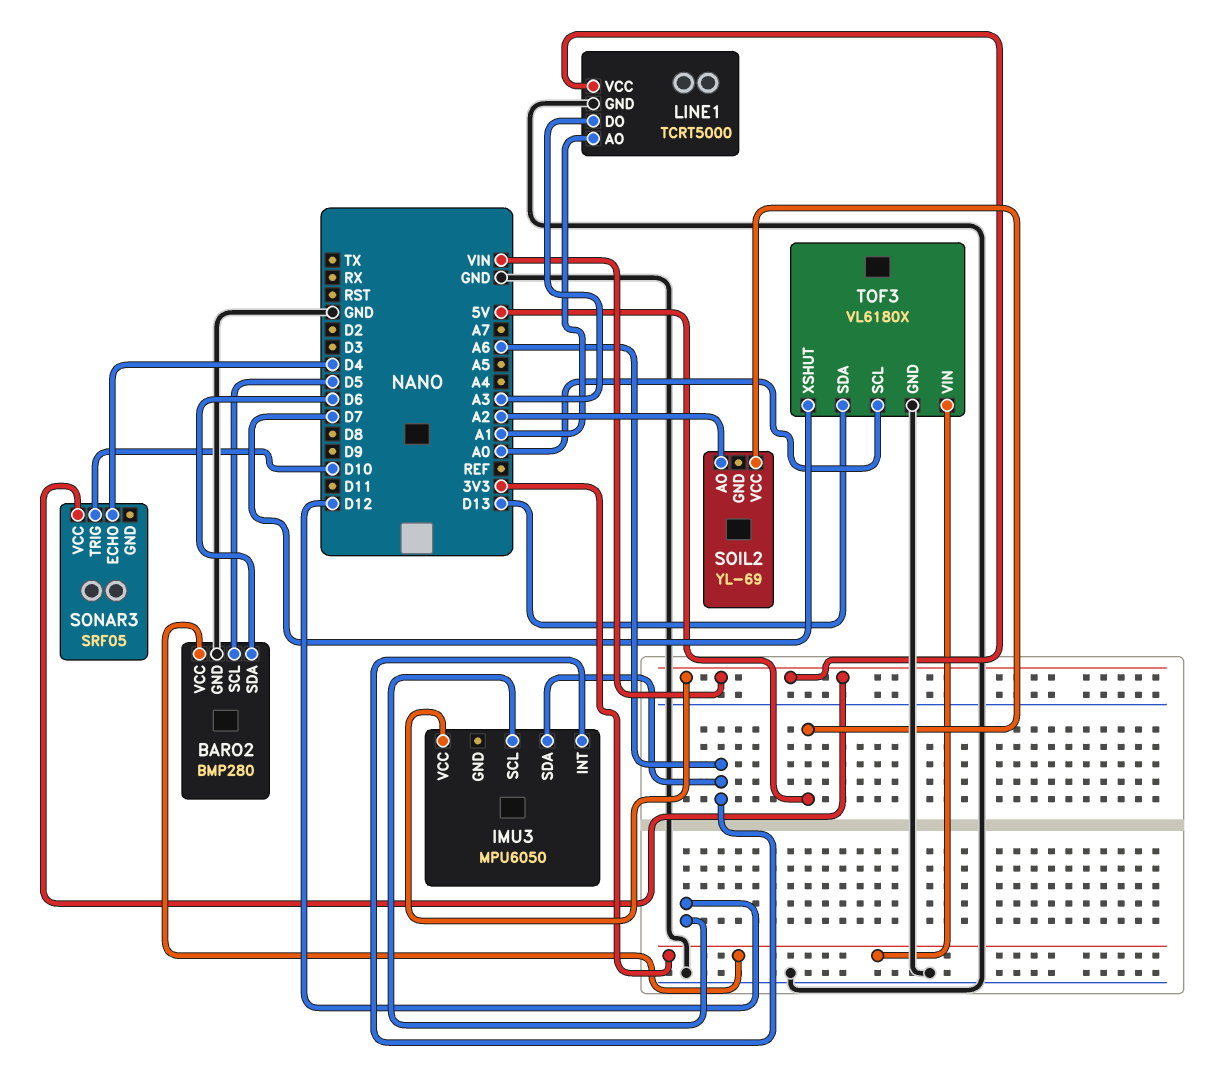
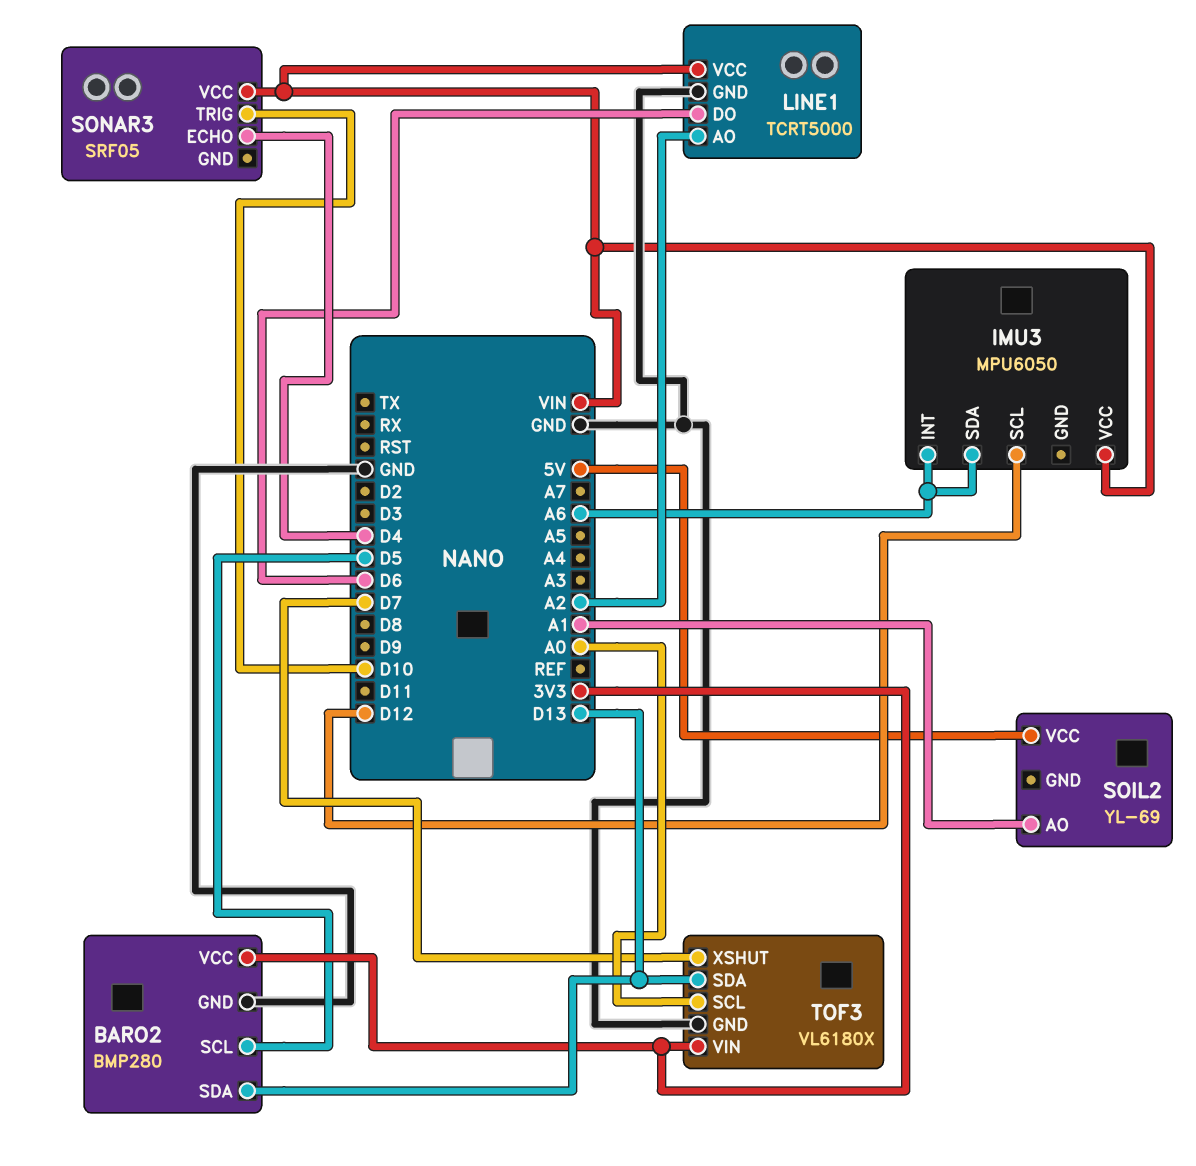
BARO2 pin SDA: D6 -> D13
LINE1 pin AO: A1 -> A2
LINE1 pin DO: A3 -> D6
SOIL2 pin AO: A2 -> A1

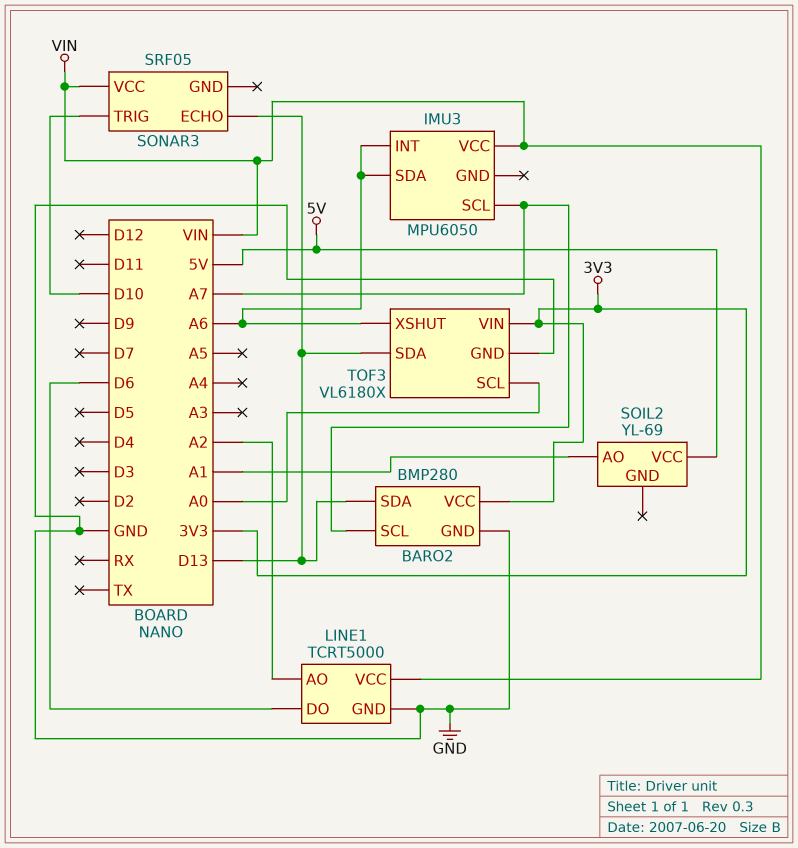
BARO2 pin SCL: D5 -> A7
IMU3 pin SCL: D12 -> A7
SONAR3 pin ECHO: D4 -> D13
TOF3 pin XSHUT: D7 -> A6

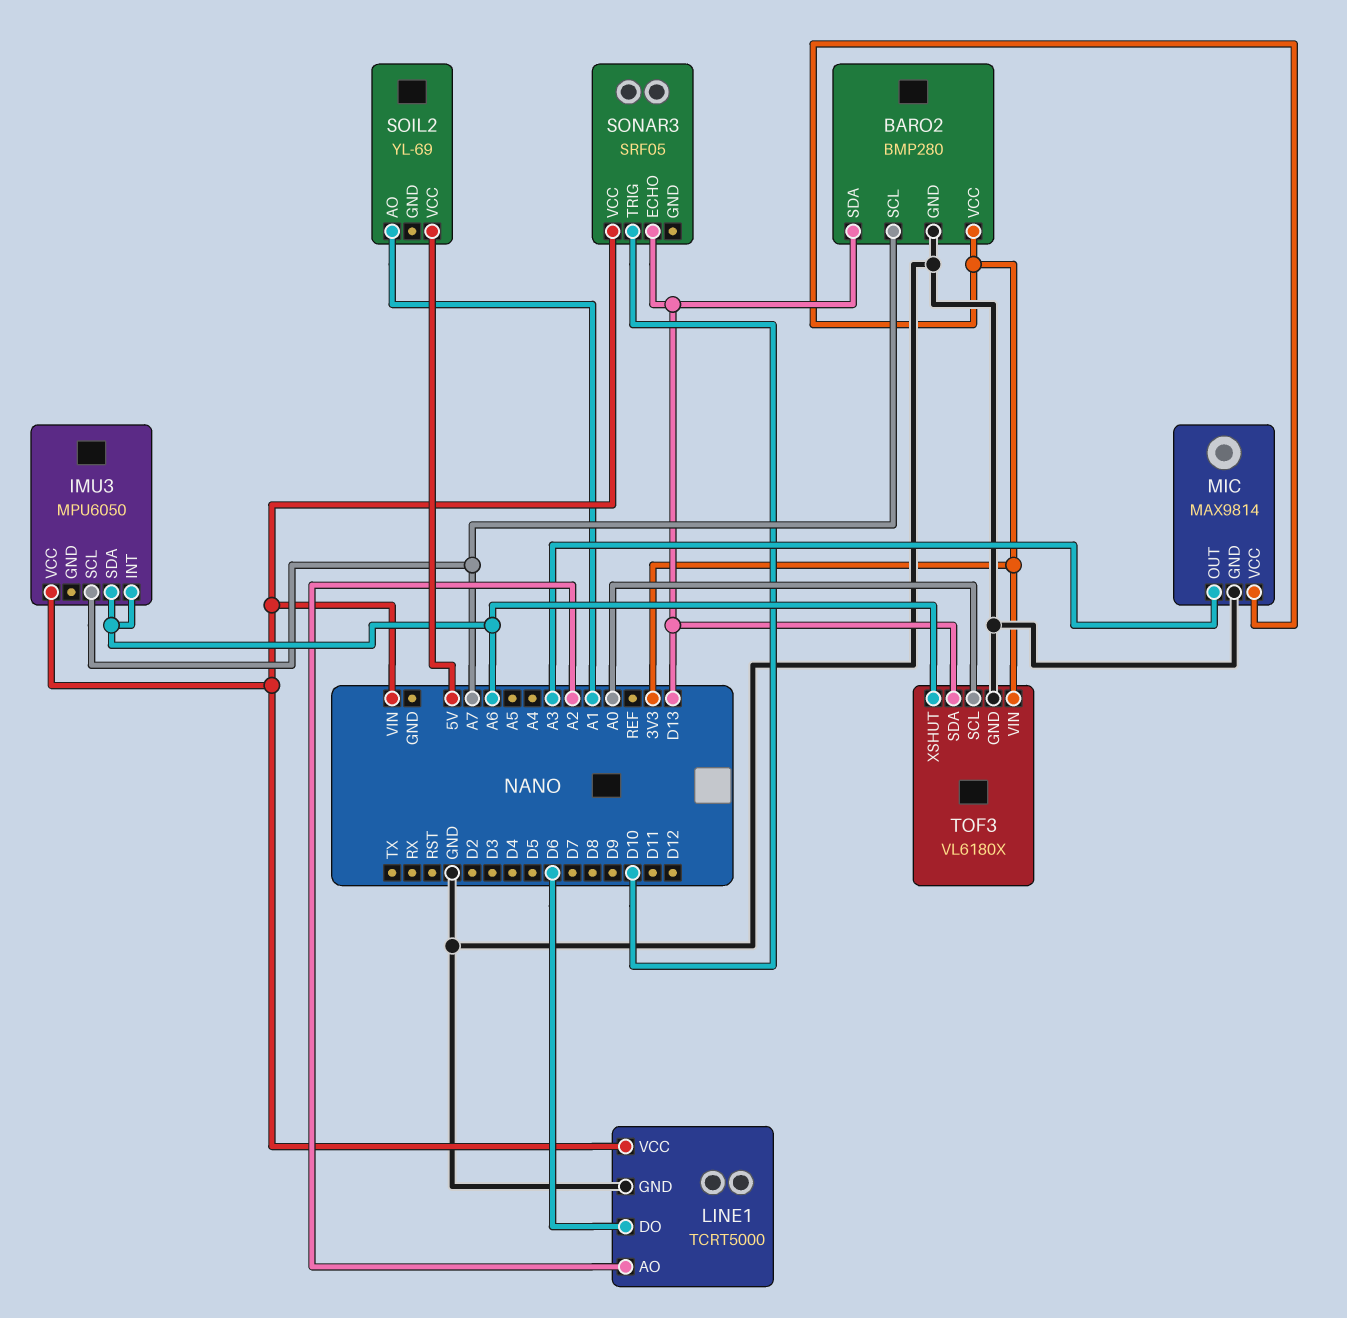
MIC: none -> MAX9814
MIC pin GND: none -> GND
MIC pin OUT: none -> A3
MIC pin VCC: none -> 3V3

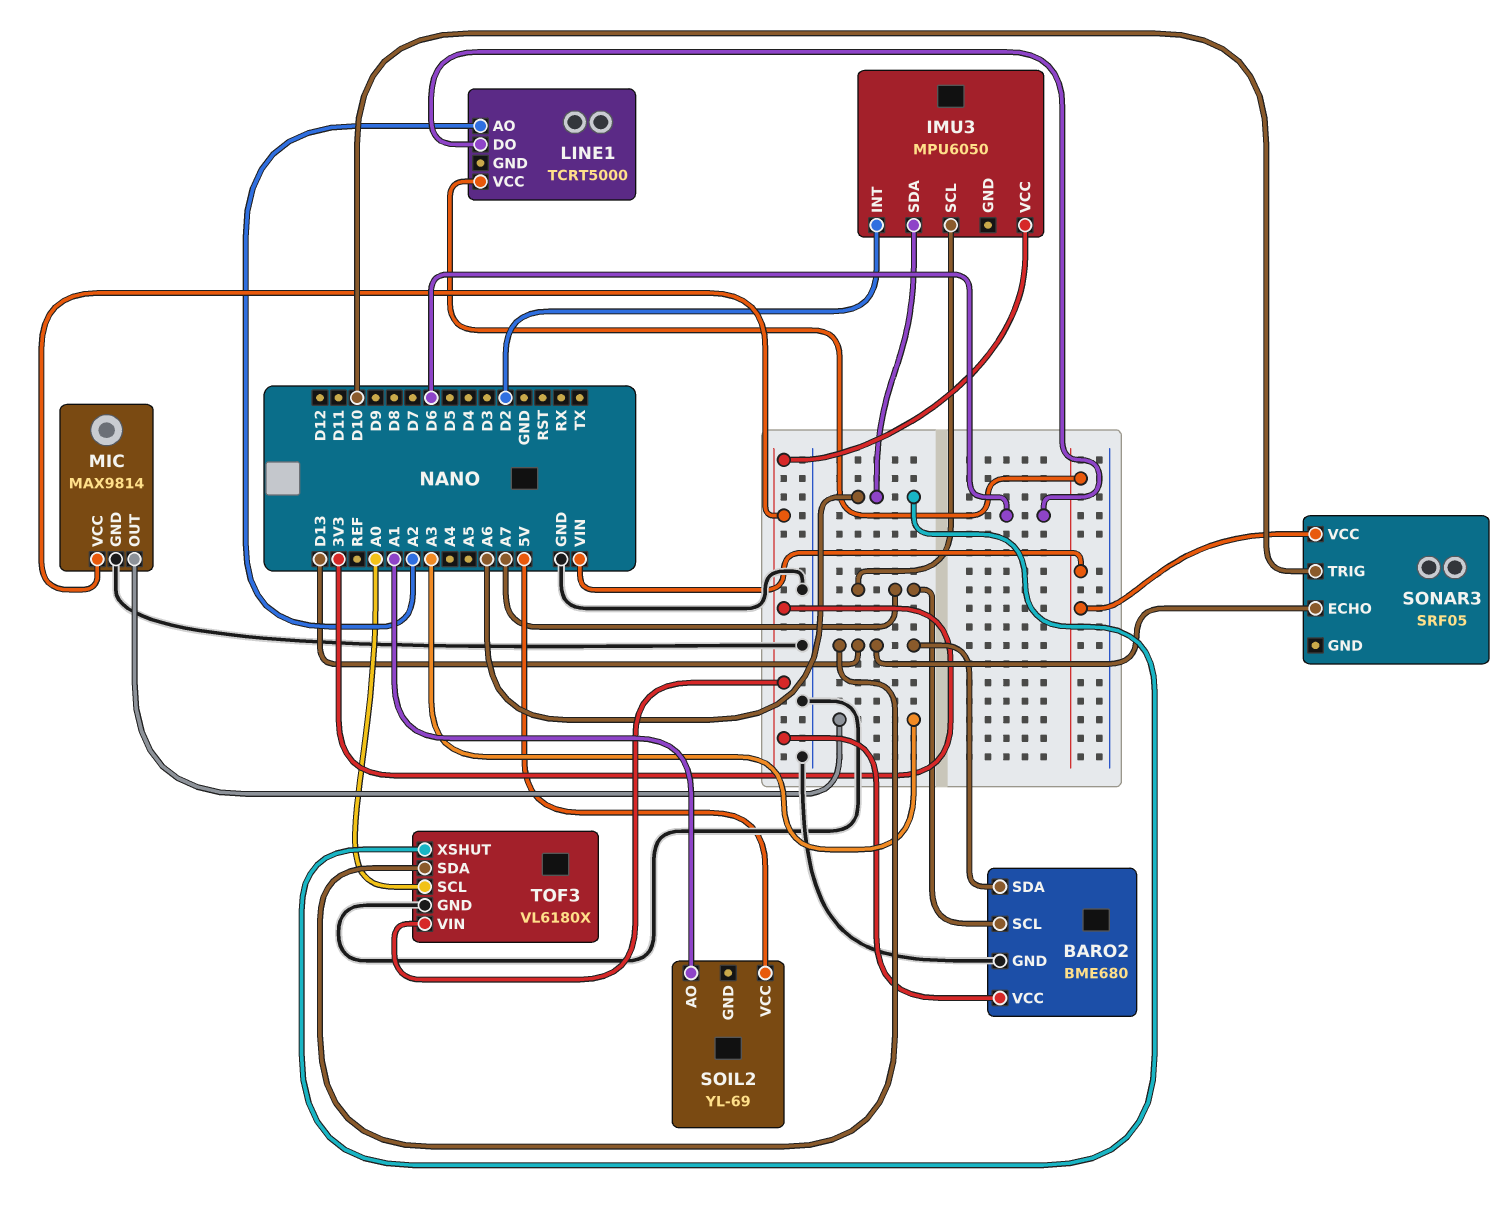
BARO2: BMP280 -> BME680
IMU3 pin INT: A6 -> D2
IMU3 pin VCC: VIN -> 3V3
LINE1 pin GND: GND -> none

